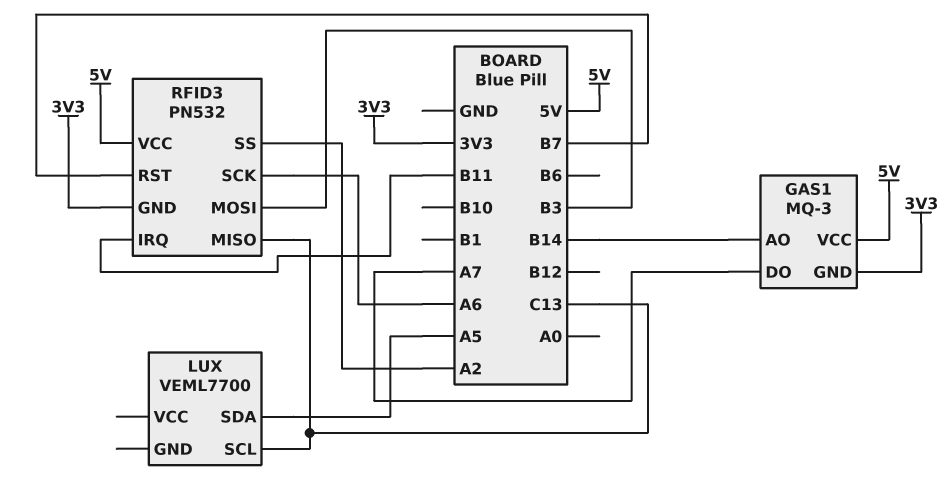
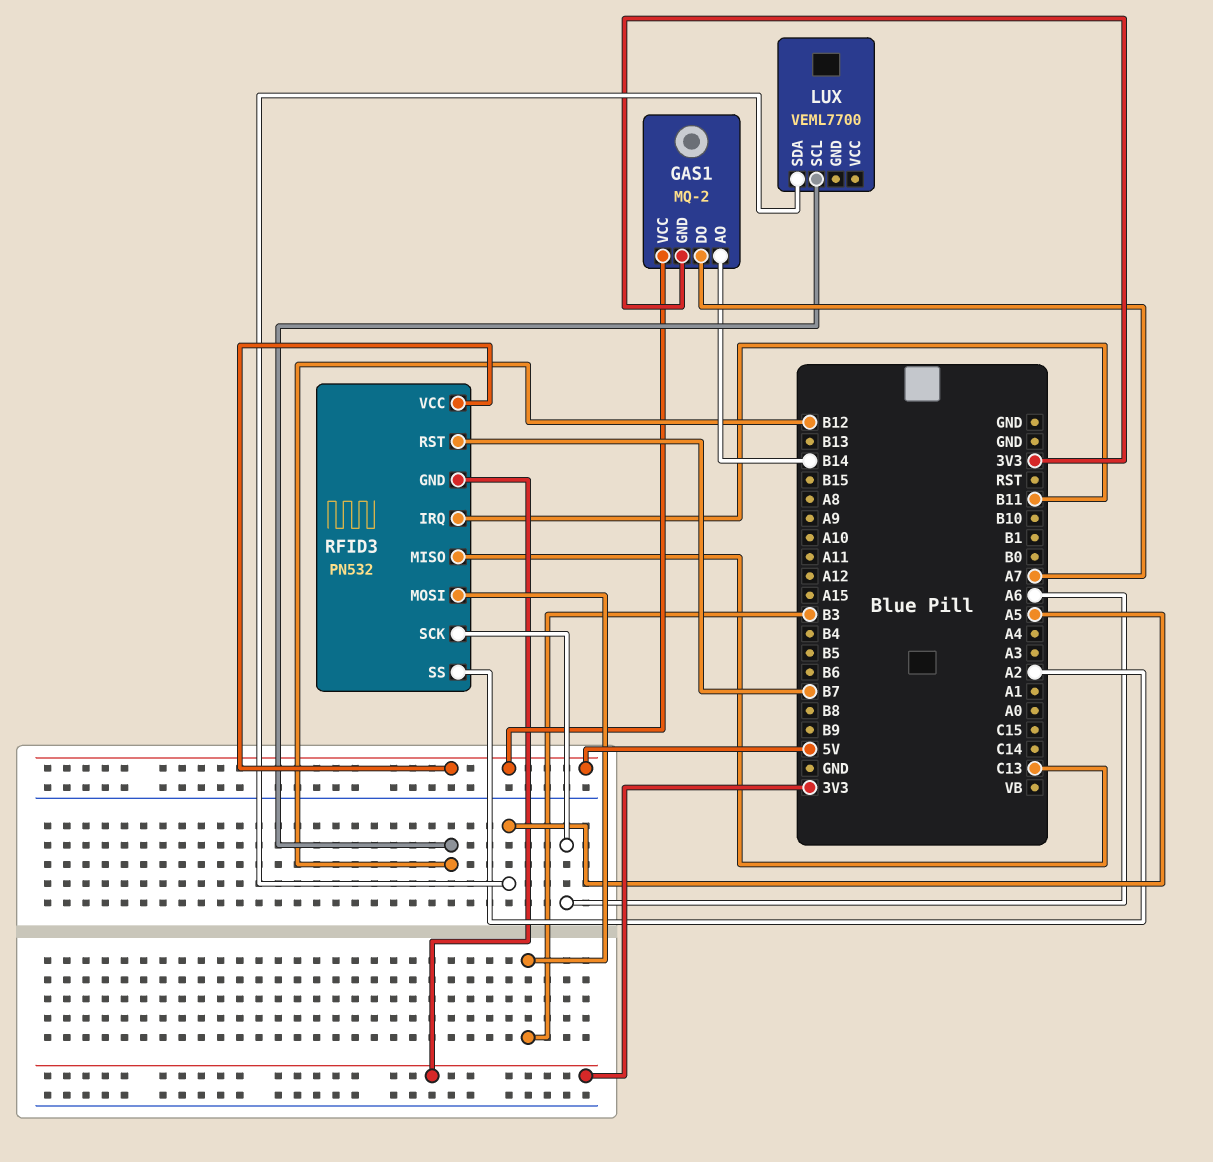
GAS1: MQ-3 -> MQ-2
LUX pin SCL: C13 -> B12

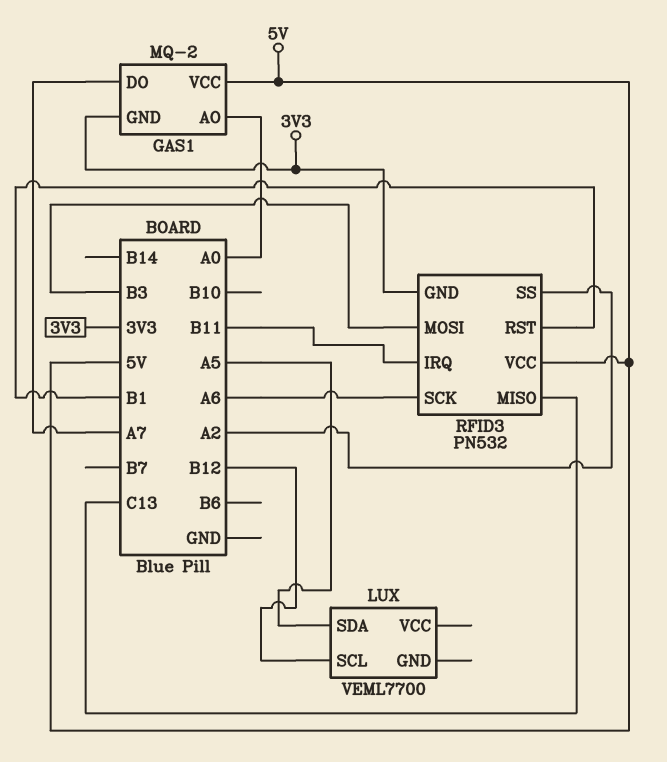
GAS1 pin AO: B14 -> A0
RFID3 pin RST: B7 -> B1

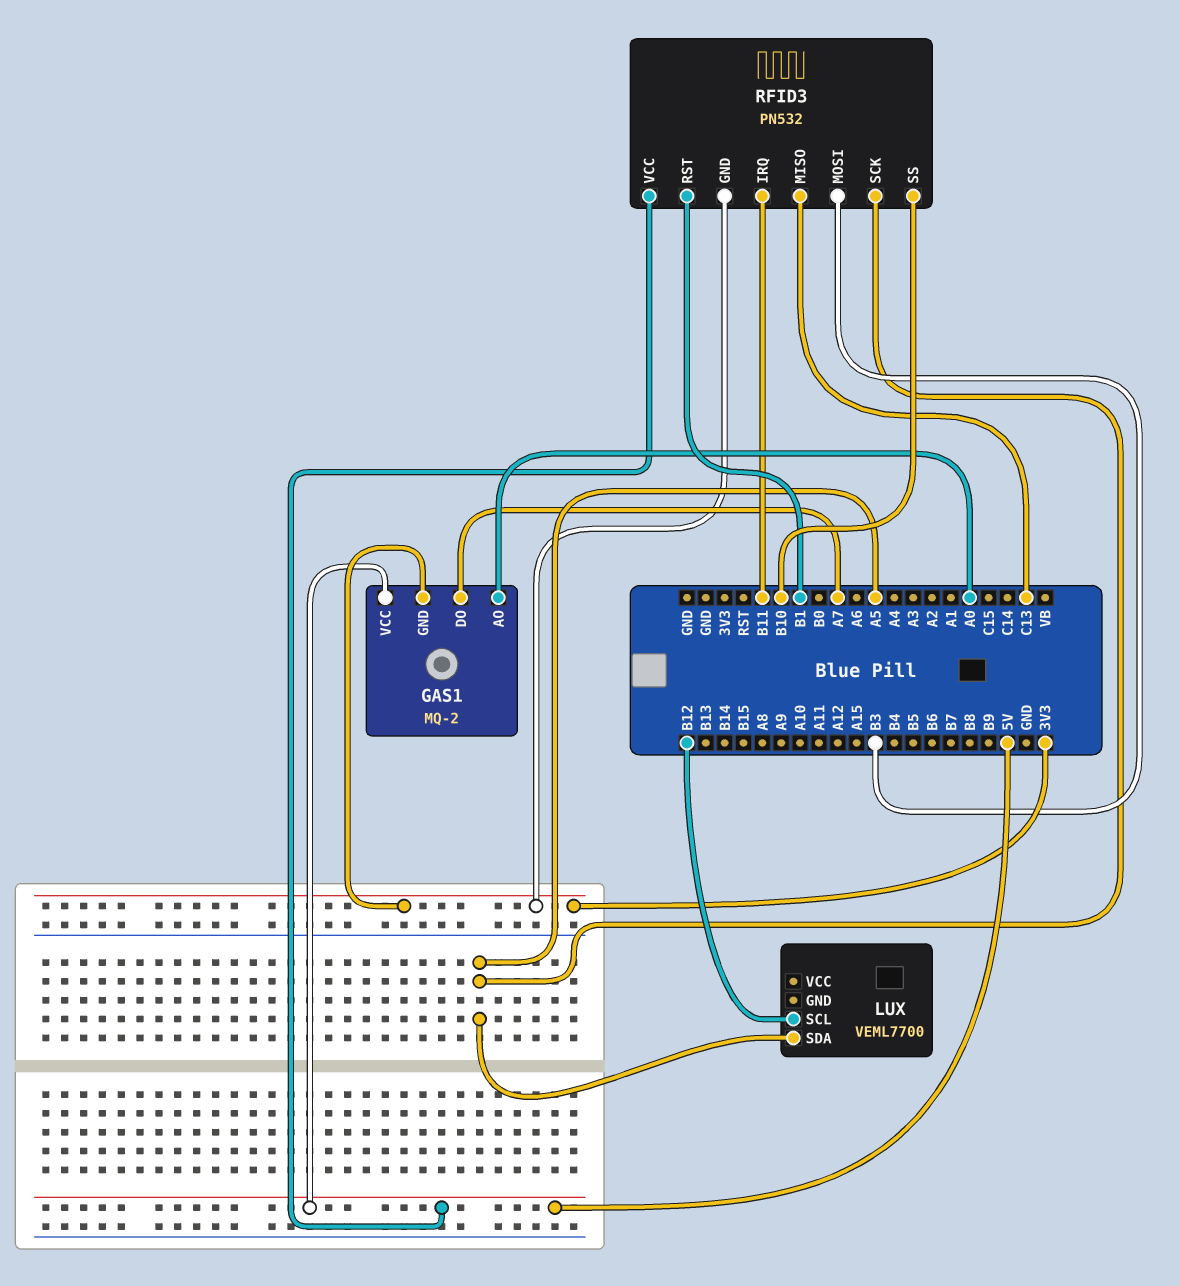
RFID3 pin SCK: A6 -> A5
RFID3 pin SS: A2 -> B10

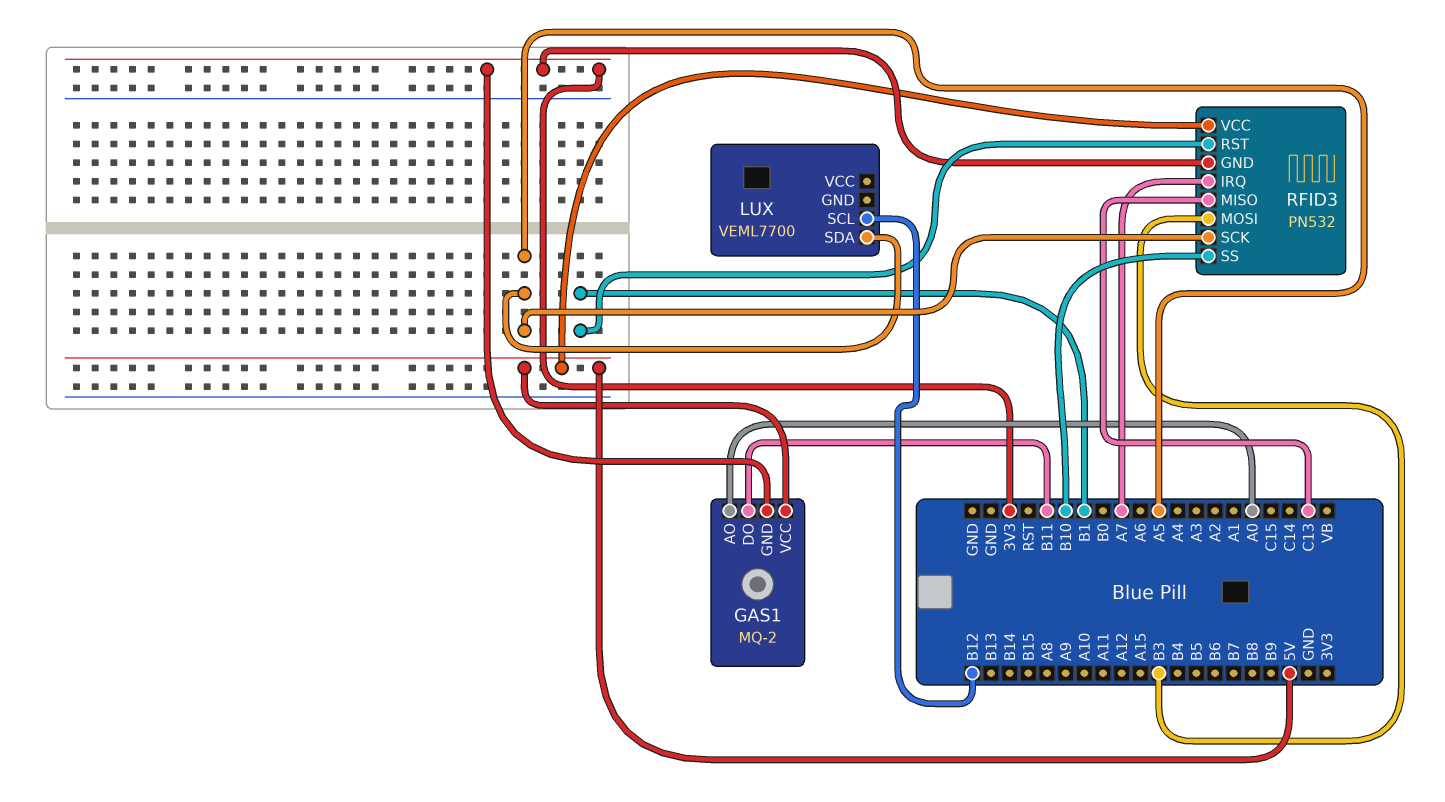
GAS1 pin DO: A7 -> B11
RFID3 pin IRQ: B11 -> A7

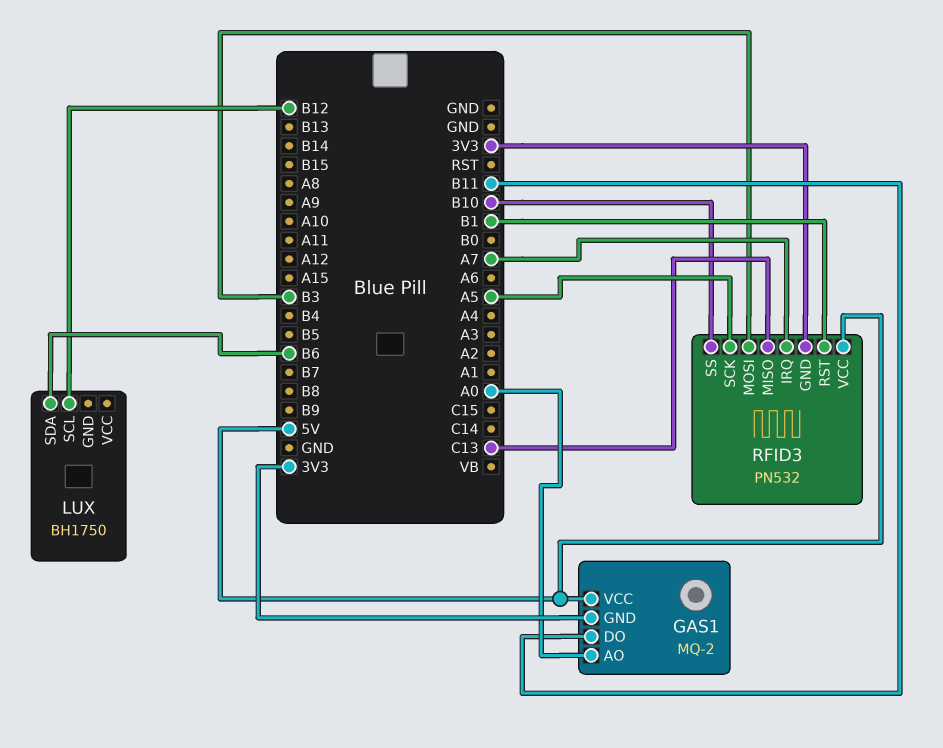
LUX: VEML7700 -> BH1750
LUX pin SDA: A5 -> B6

